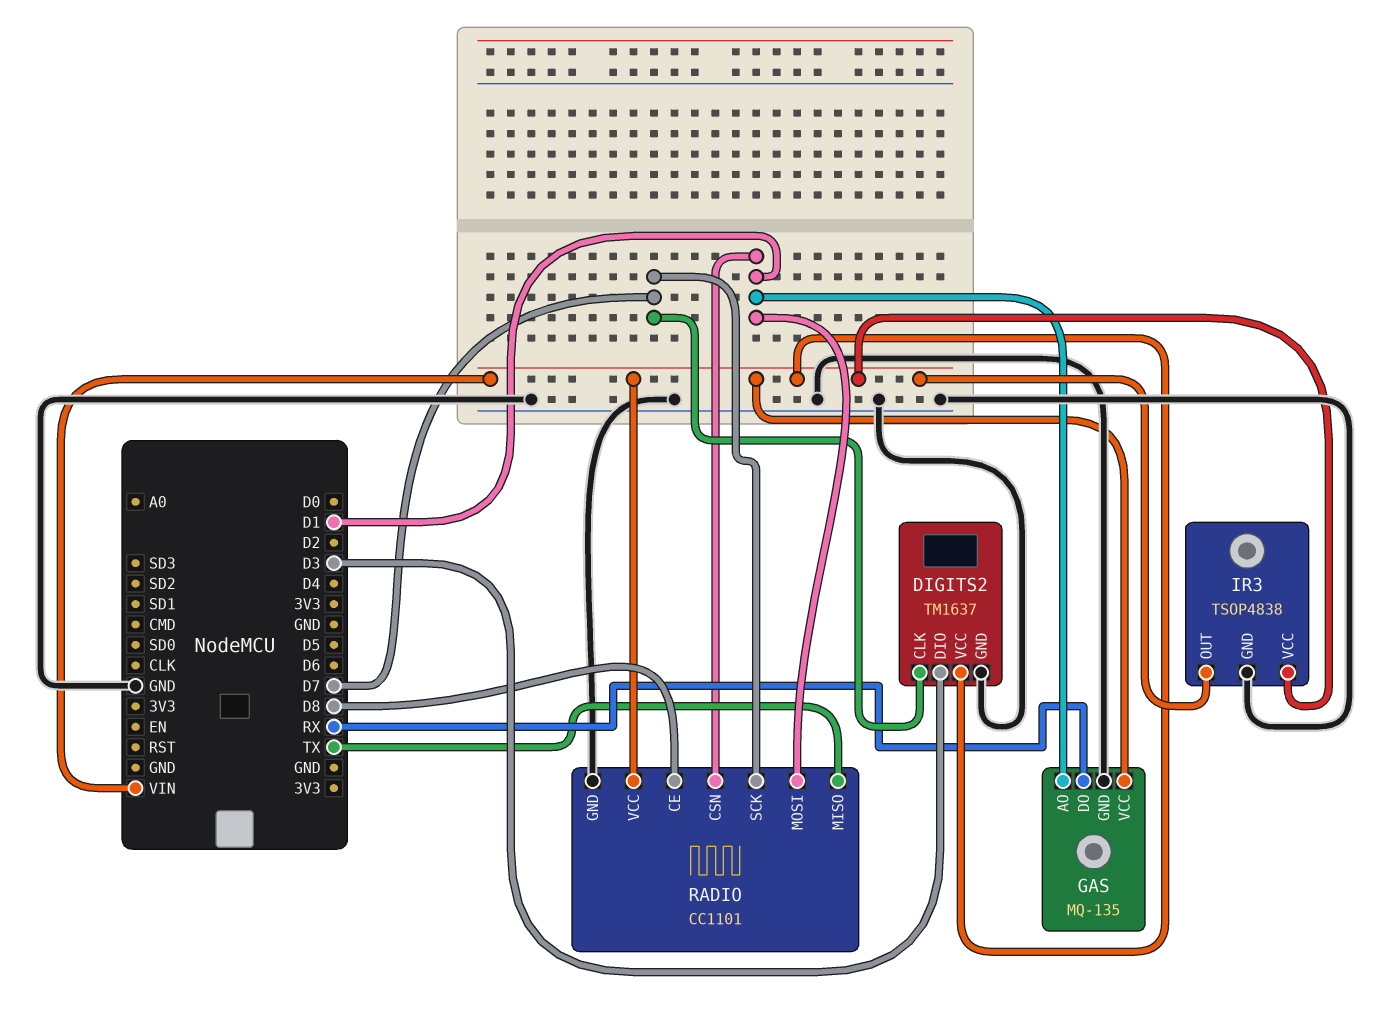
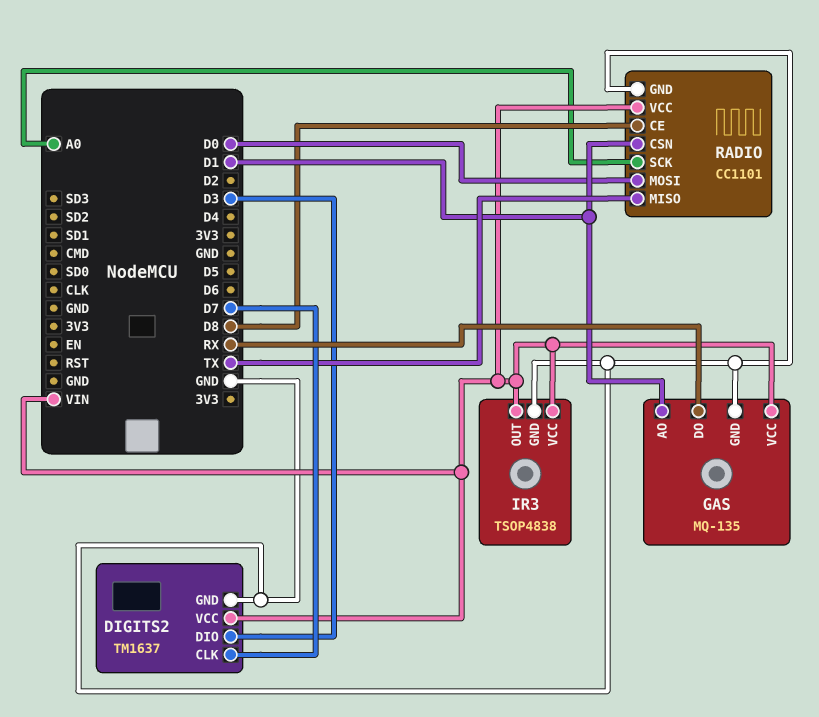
RADIO pin MOSI: D1 -> D0
RADIO pin SCK: D7 -> A0

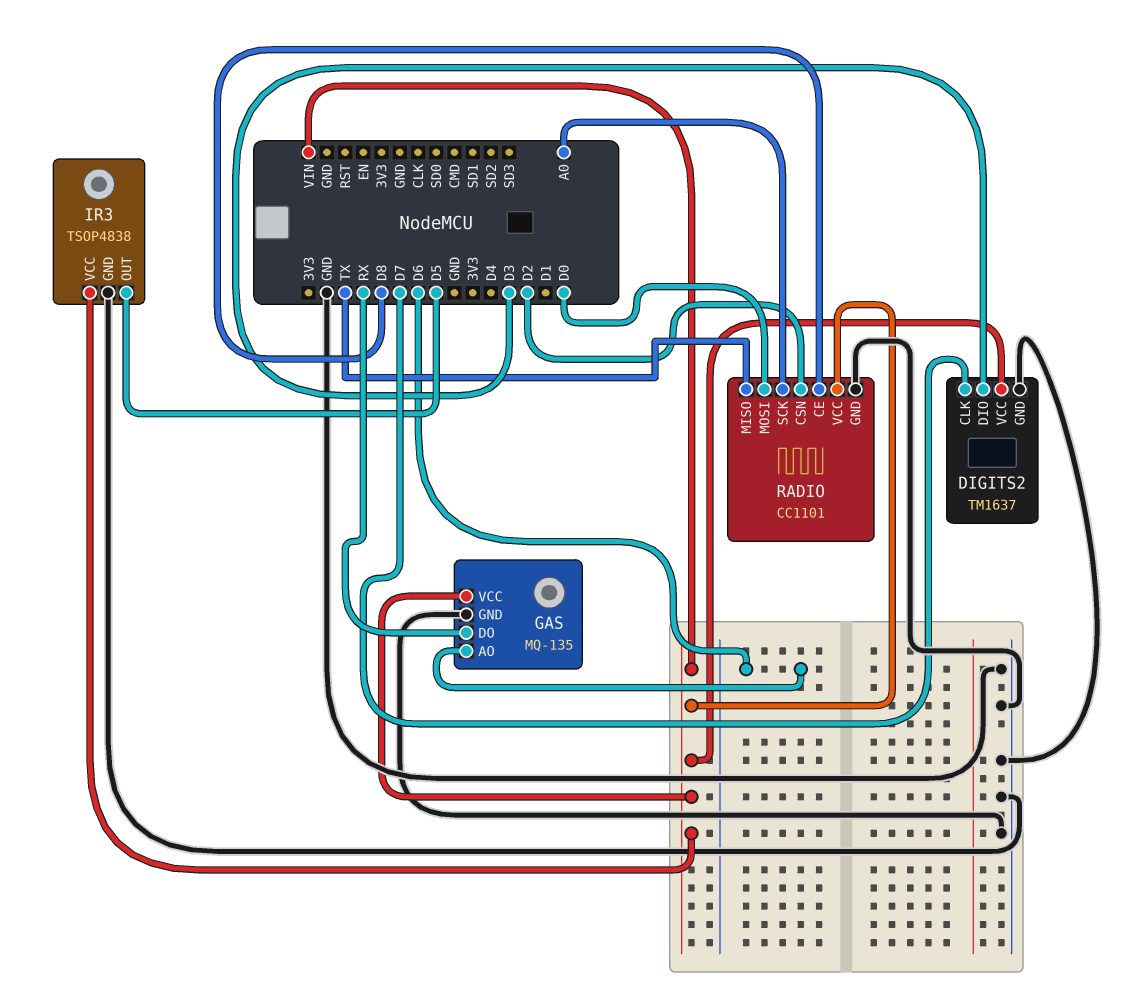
GAS pin AO: D1 -> D6
IR3 pin OUT: VIN -> D5
RADIO pin CSN: D1 -> D2

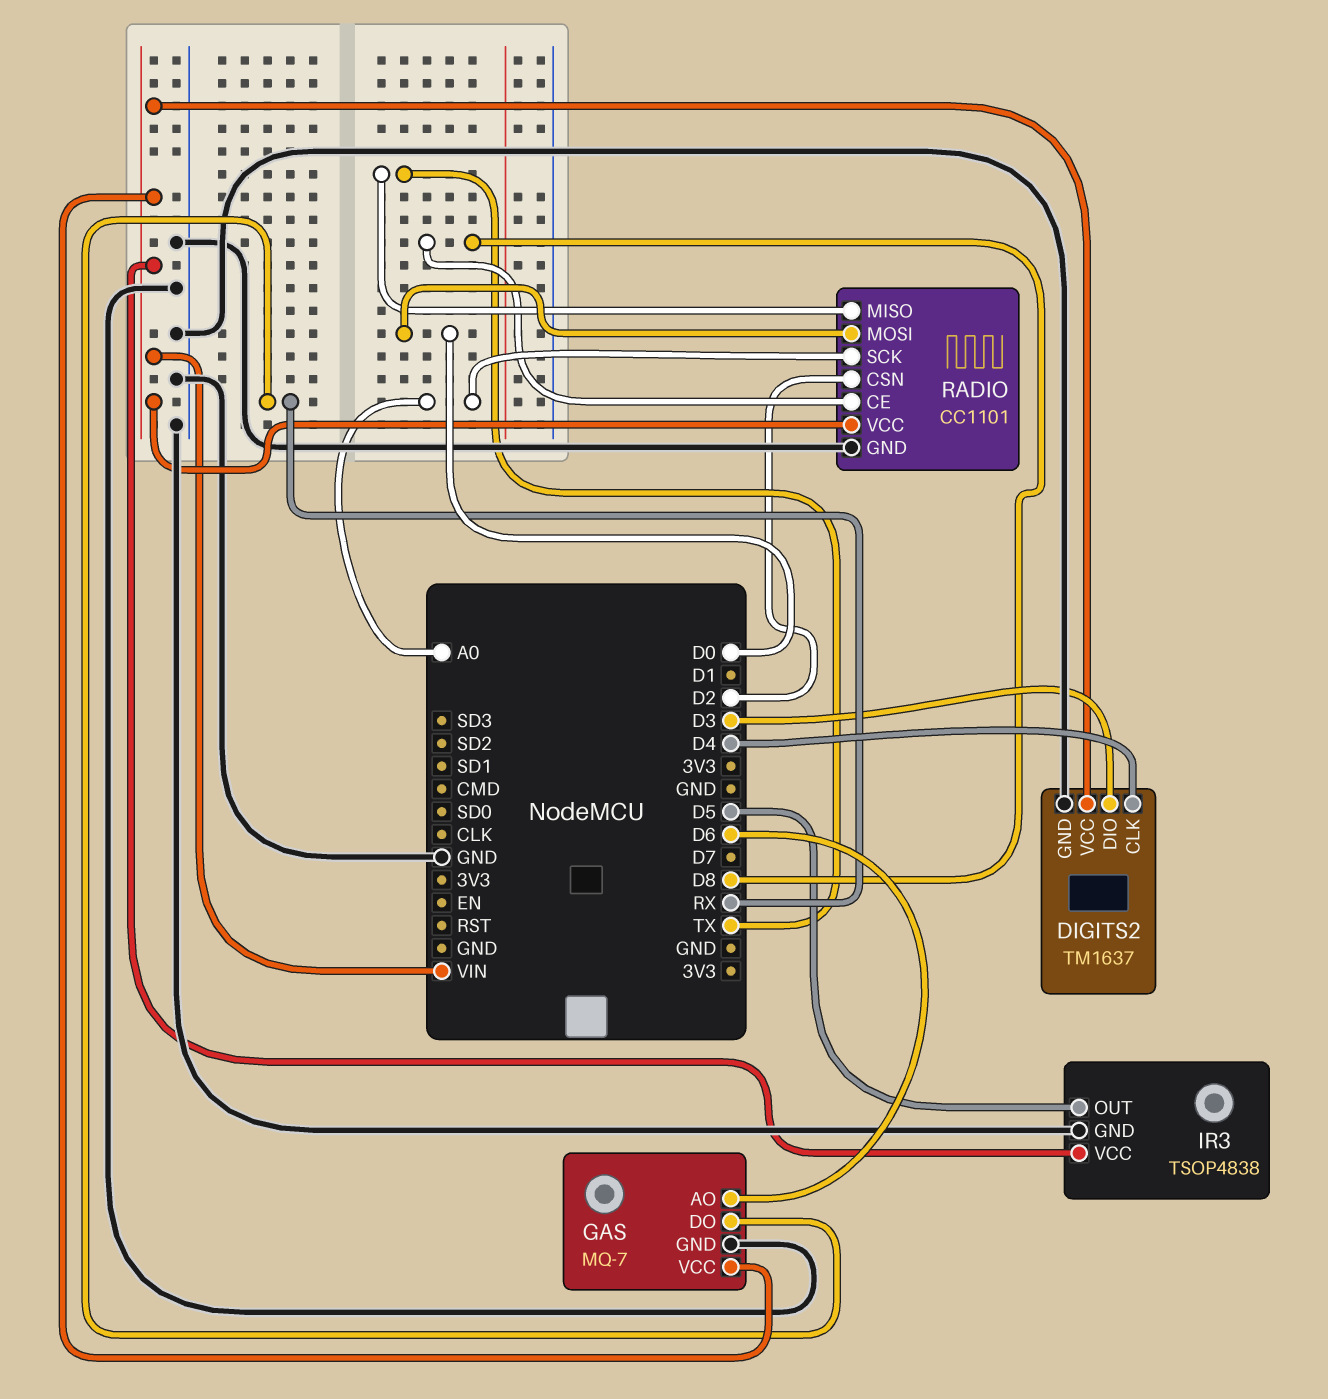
DIGITS2 pin CLK: D7 -> D4
GAS: MQ-135 -> MQ-7

